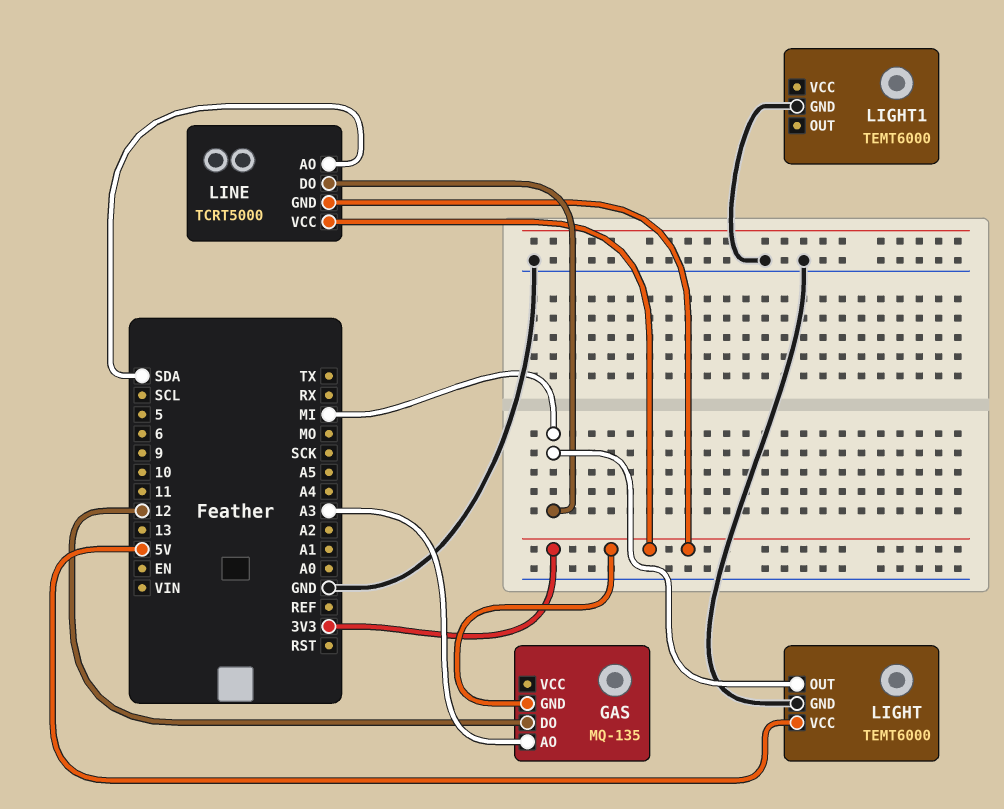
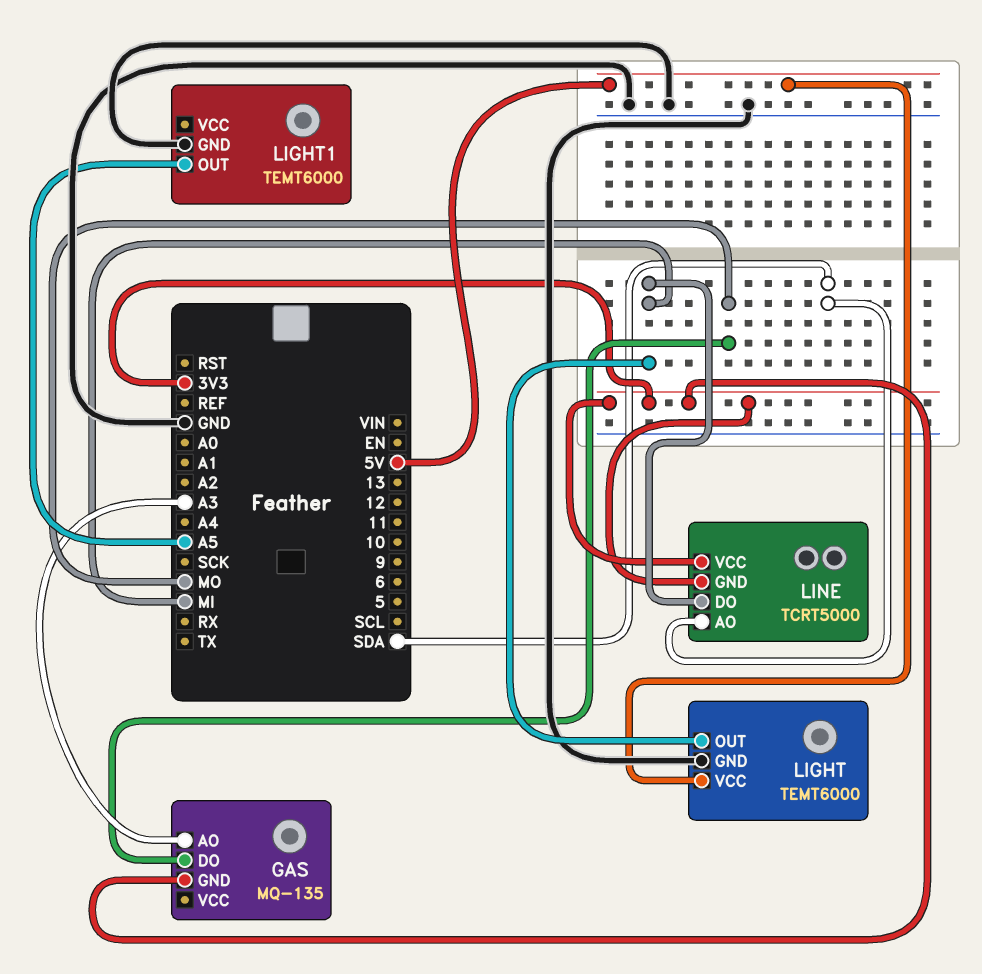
GAS pin DO: 12 -> MO
LIGHT1 pin OUT: none -> A5

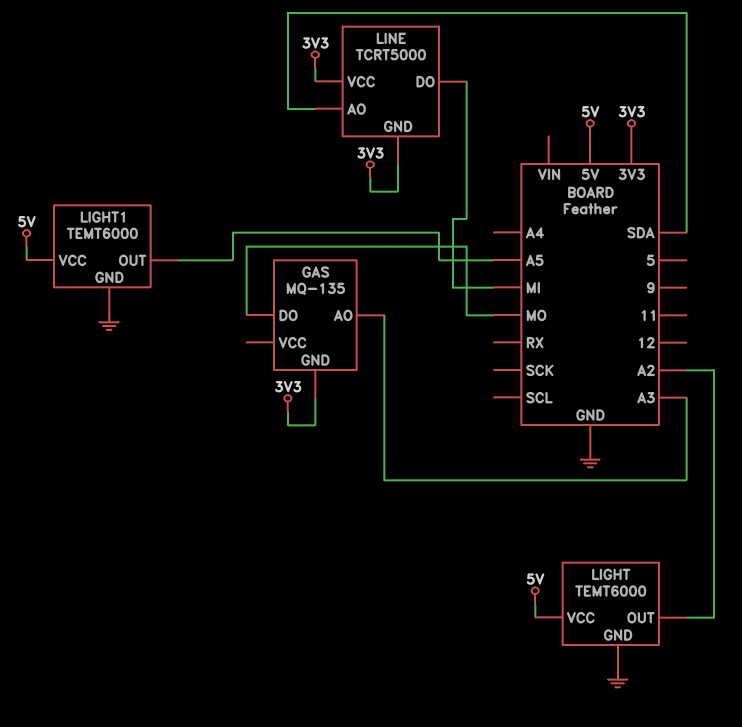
LIGHT pin OUT: MI -> A2
LIGHT1 pin VCC: none -> 5V

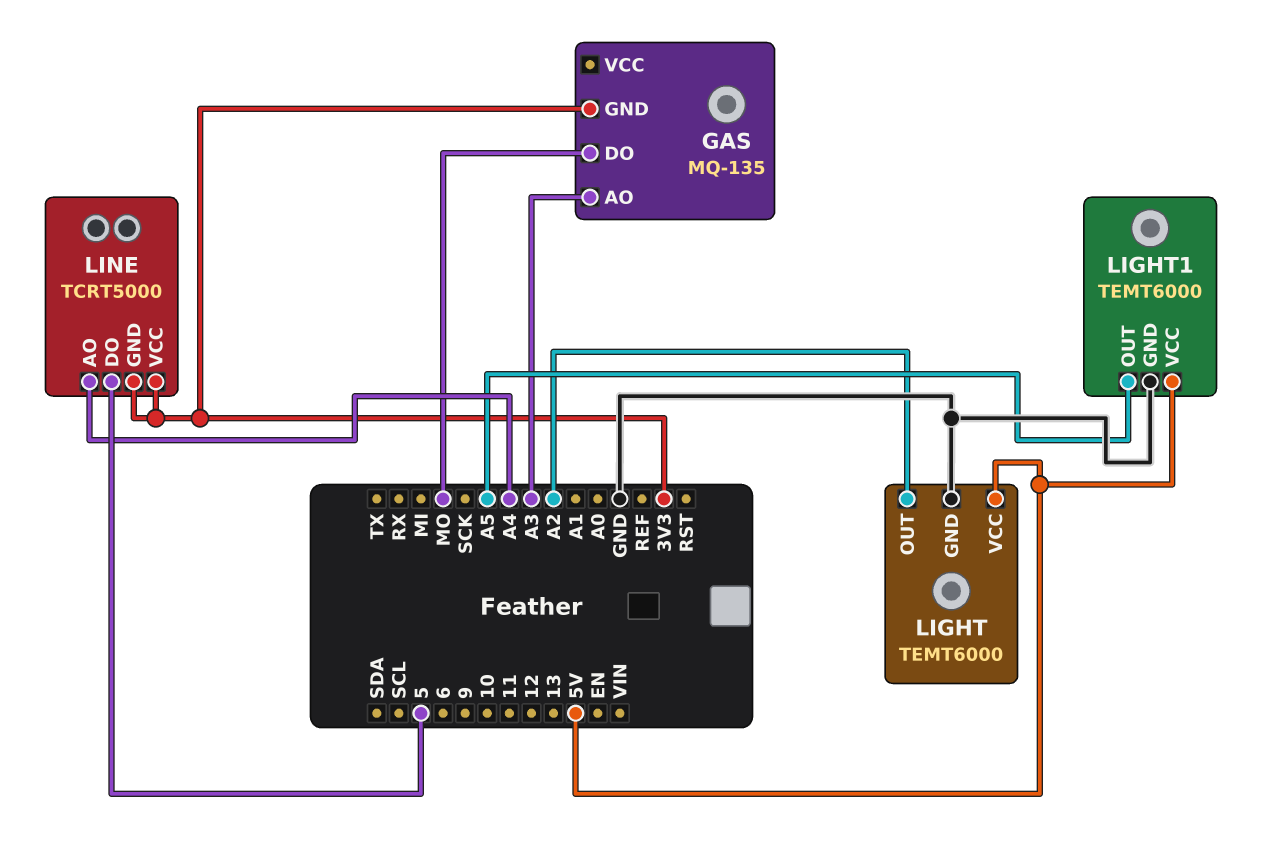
LINE pin AO: SDA -> A4
LINE pin DO: MI -> 5

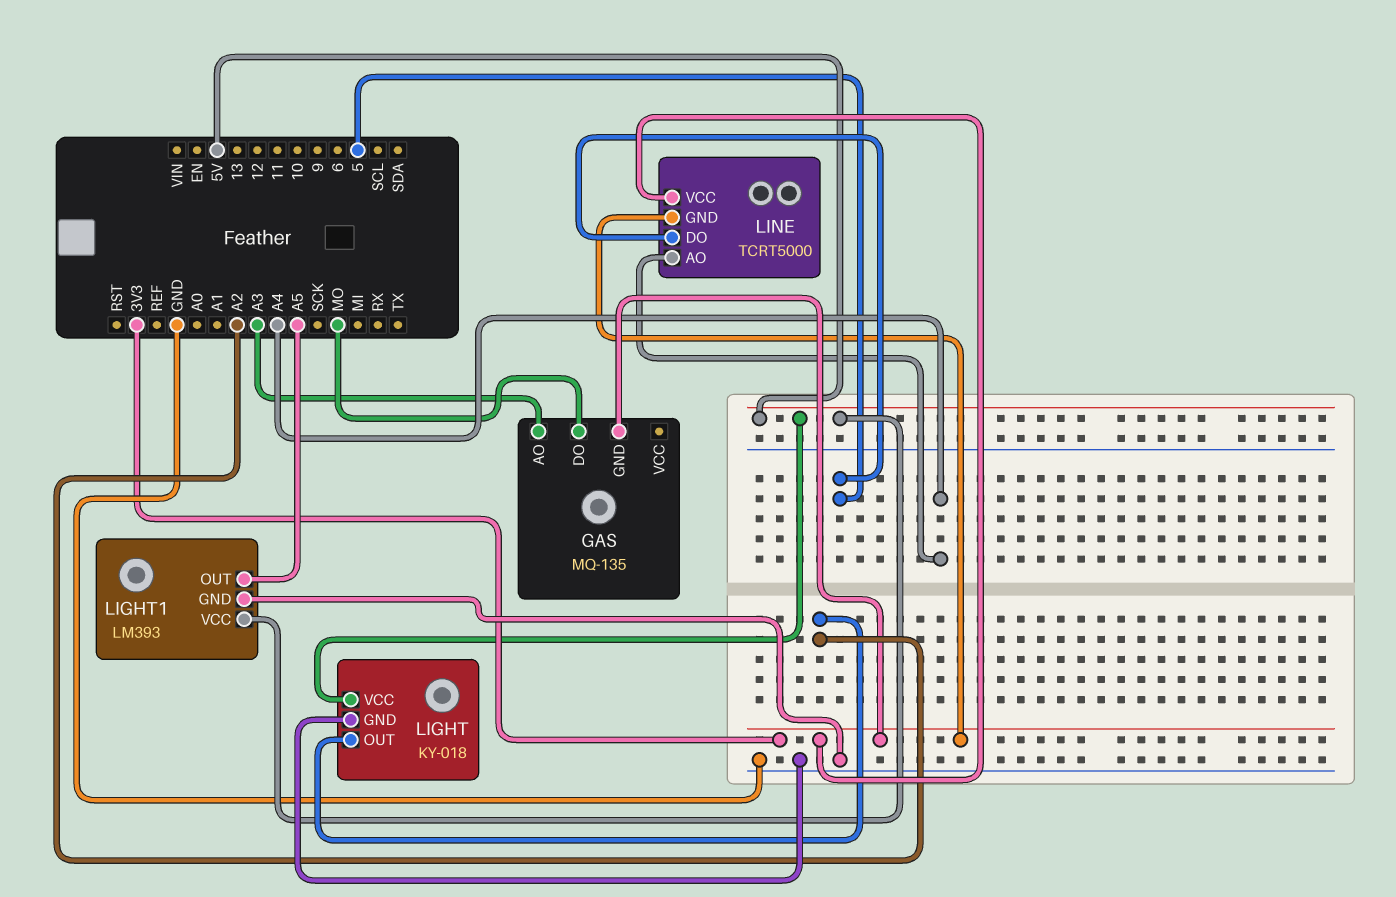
LIGHT: TEMT6000 -> KY-018
LIGHT1: TEMT6000 -> LM393

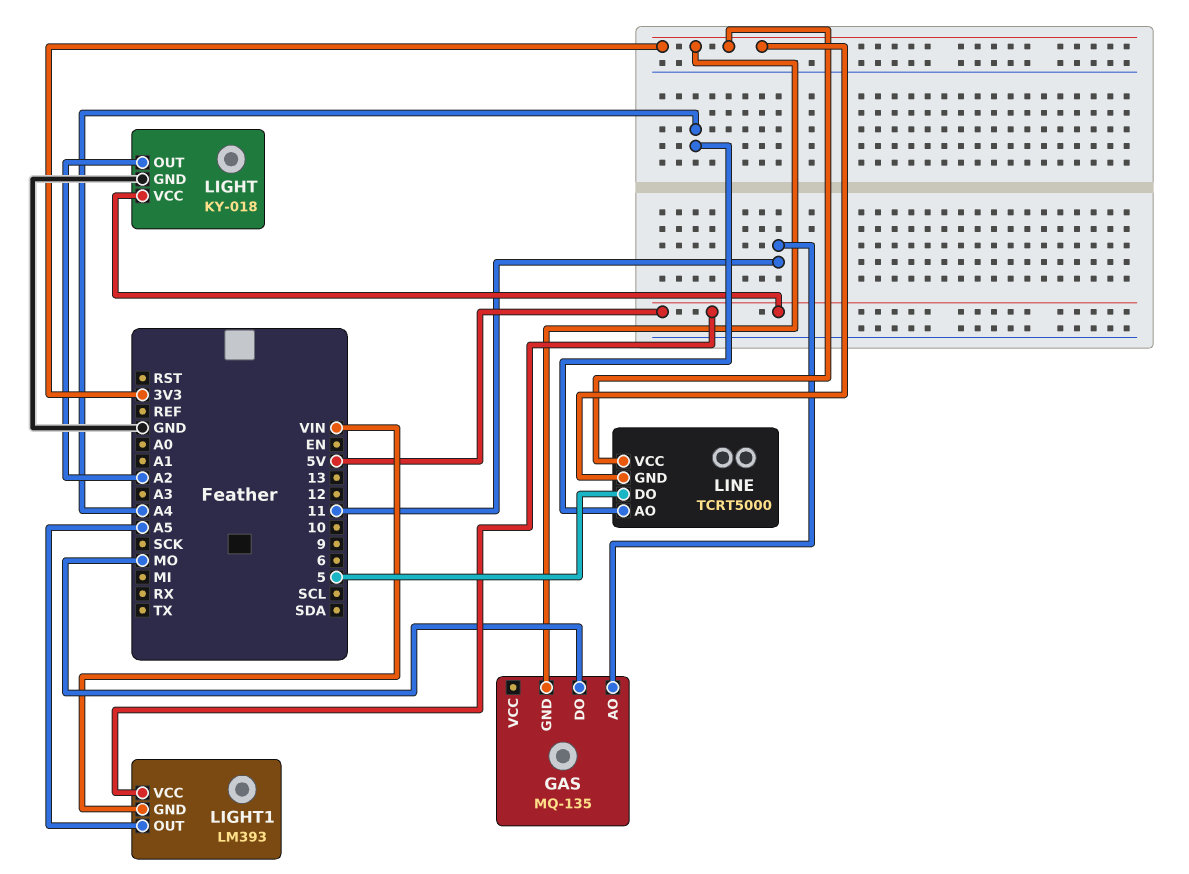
GAS pin AO: A3 -> 11
LIGHT1 pin GND: GND -> VIN

